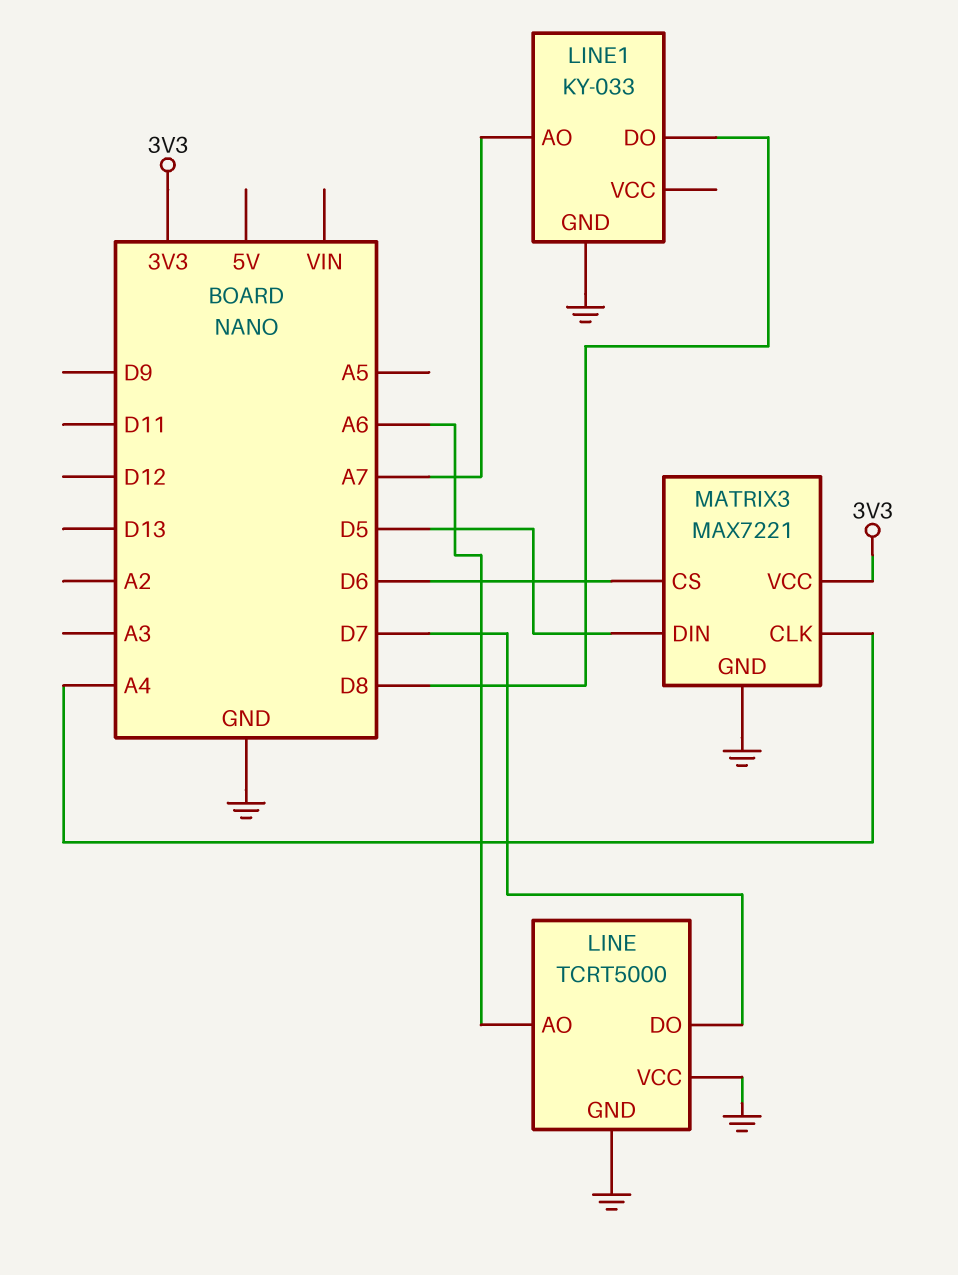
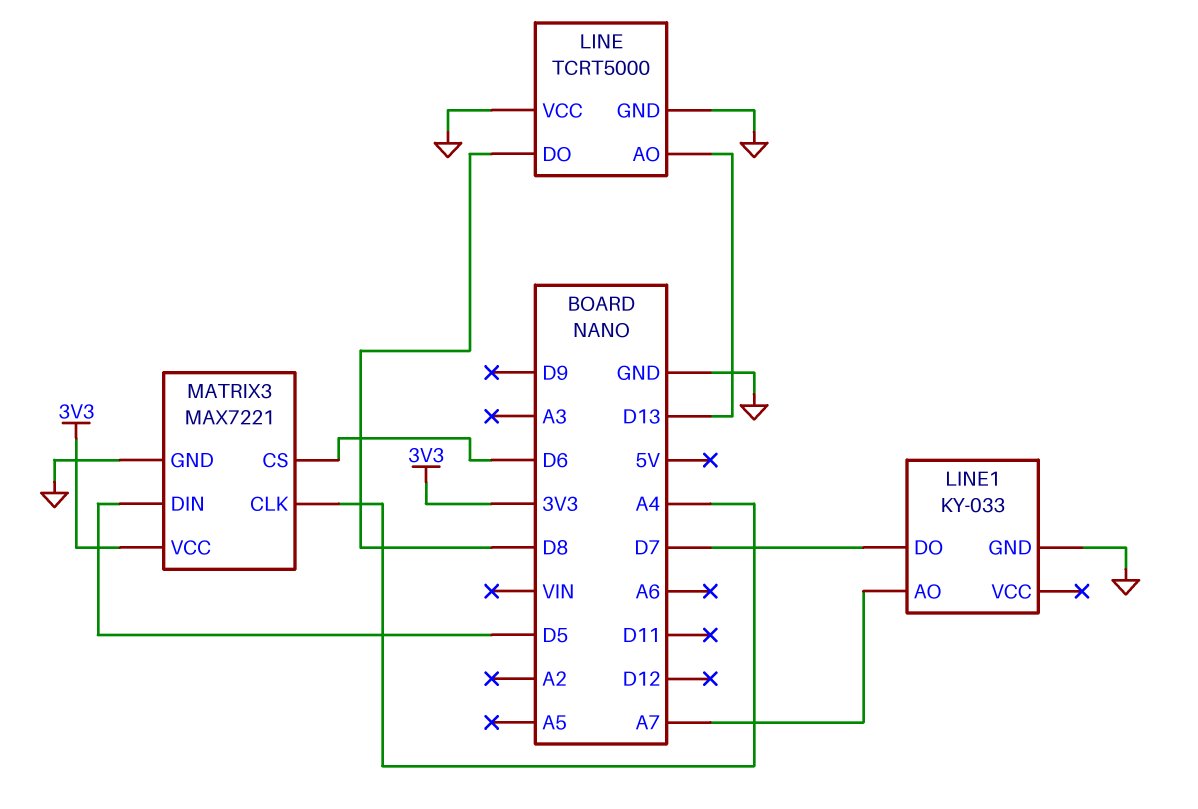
LINE pin AO: A6 -> D13
LINE pin DO: D7 -> D8
LINE1 pin DO: D8 -> D7

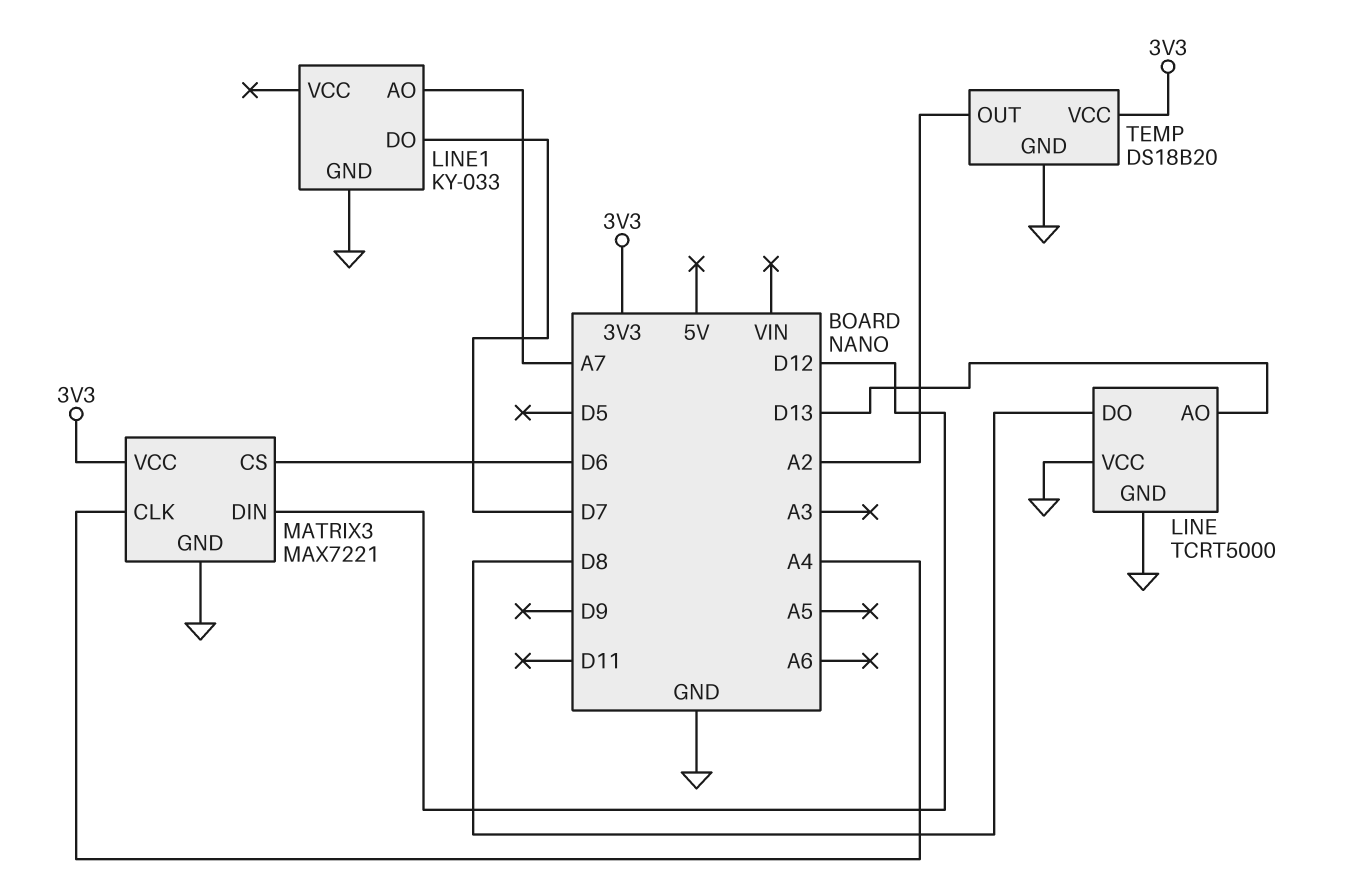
MATRIX3 pin DIN: D5 -> D12
TEMP: none -> DS18B20
TEMP pin GND: none -> GND
TEMP pin OUT: none -> A2
TEMP pin VCC: none -> 3V3

